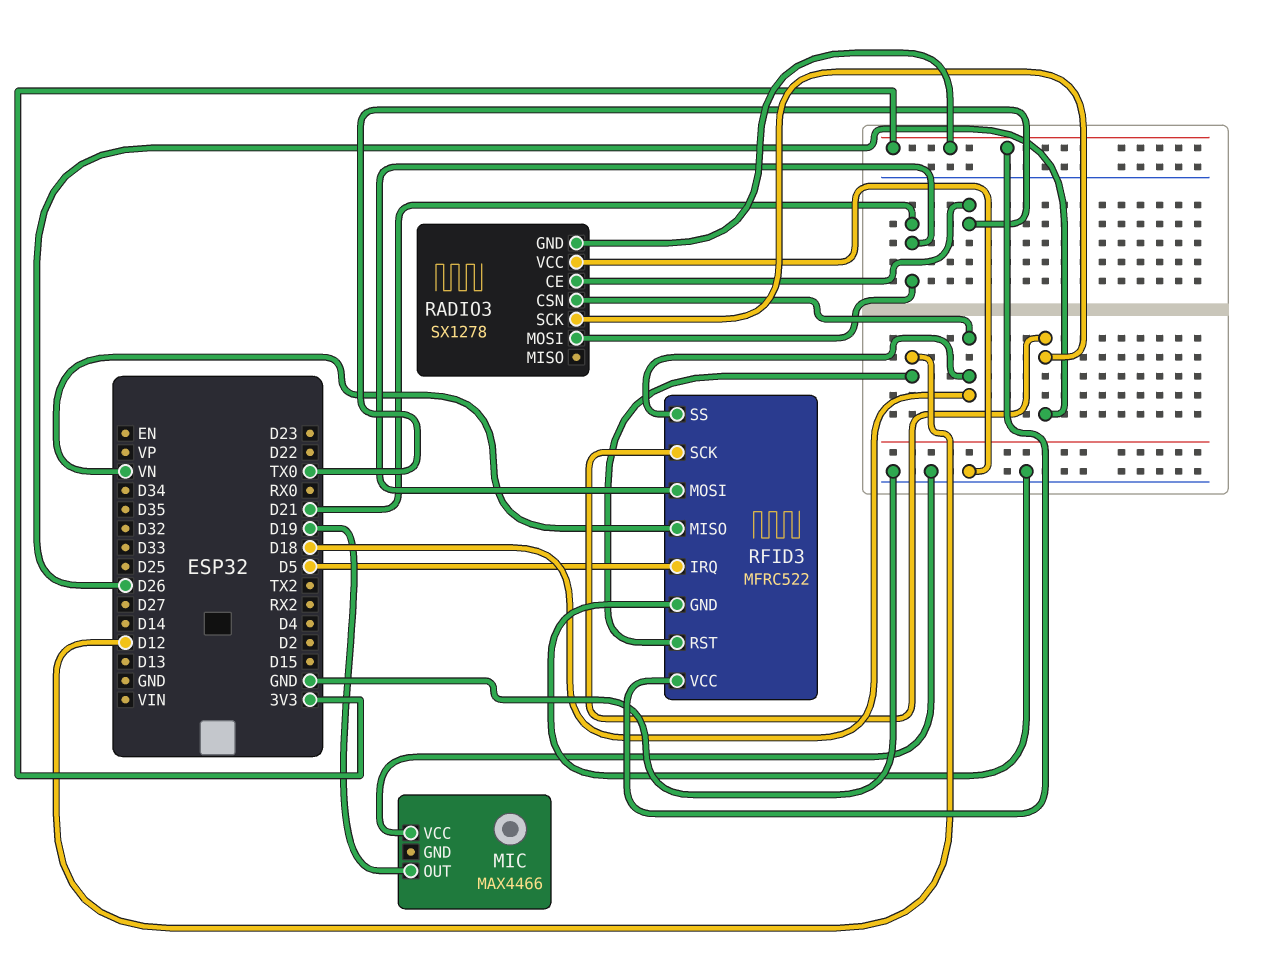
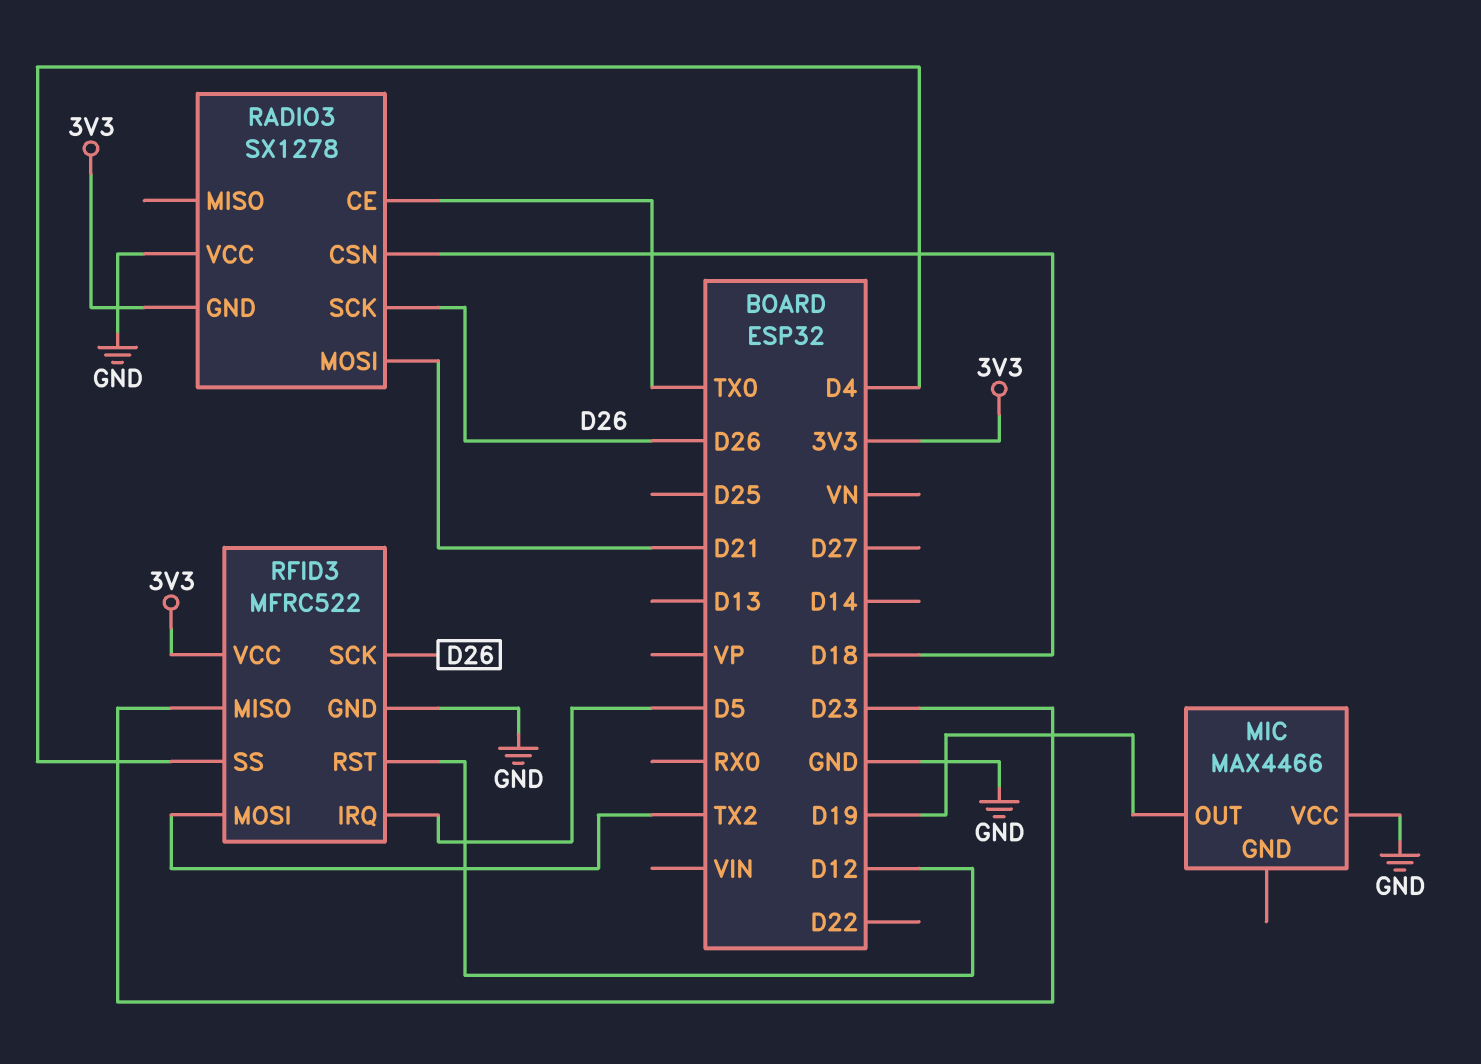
RFID3 pin MISO: VN -> D23
RFID3 pin MOSI: D21 -> TX2
RFID3 pin SS: D18 -> D4

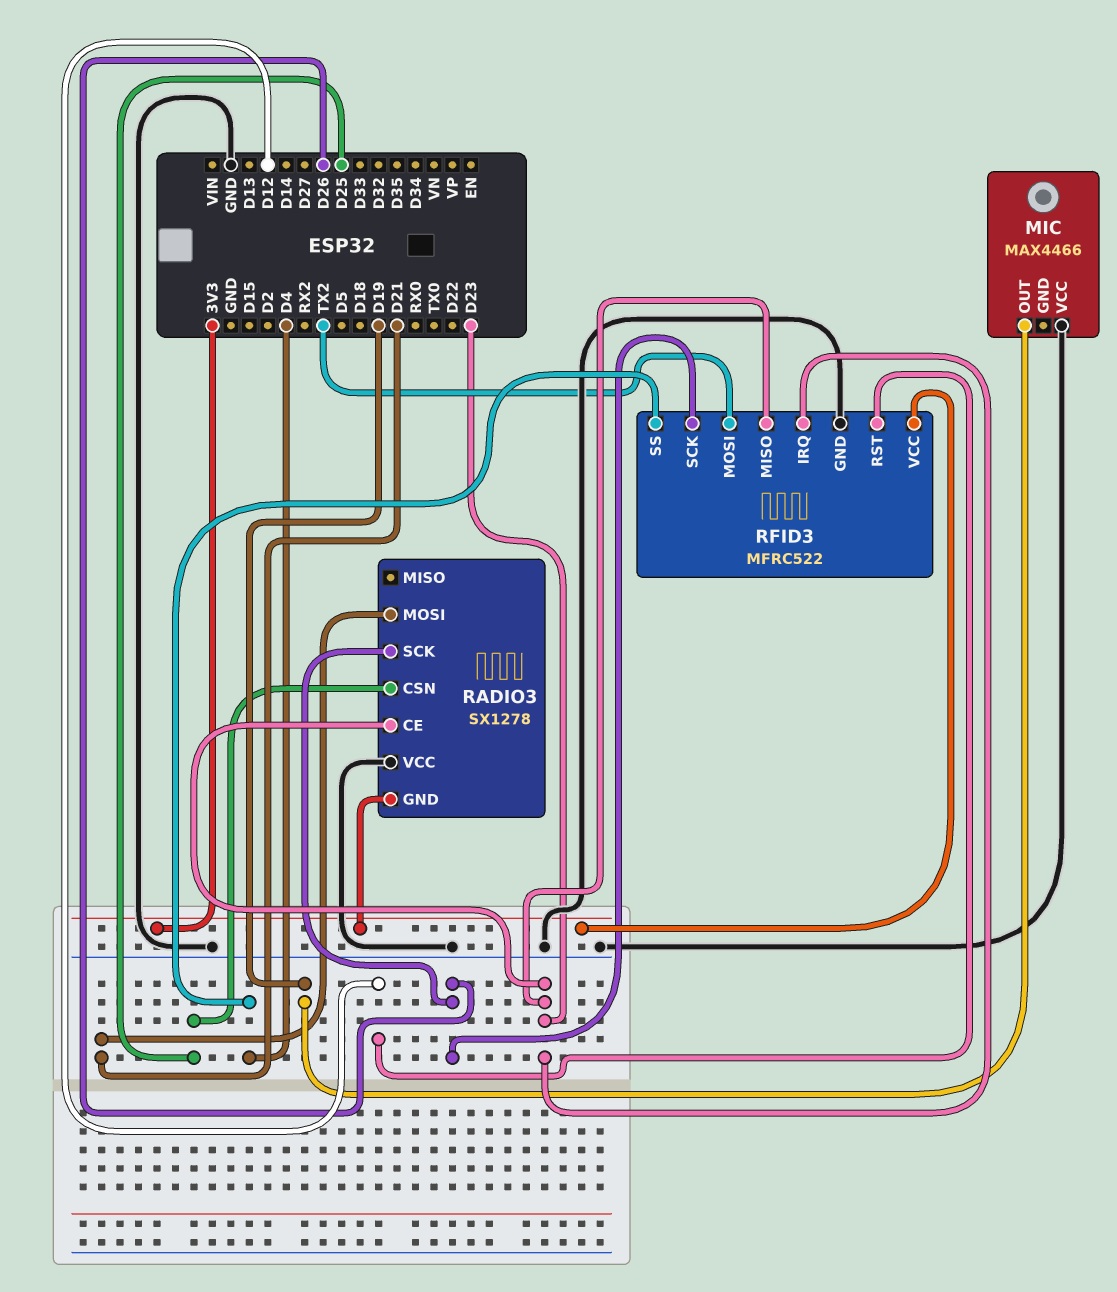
RADIO3 pin CE: TX0 -> D23
RADIO3 pin CSN: D18 -> D25
RFID3 pin IRQ: D5 -> D23

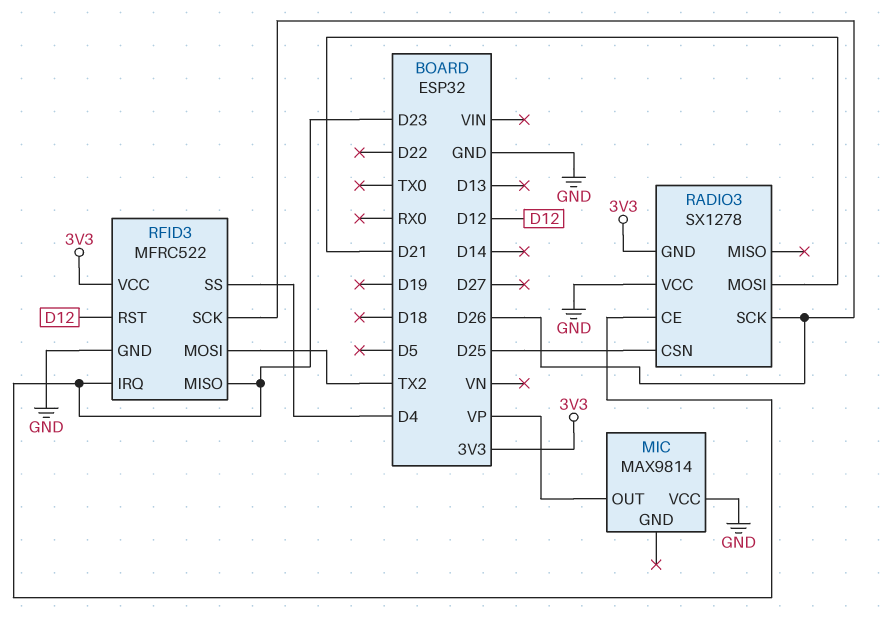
MIC: MAX4466 -> MAX9814
MIC pin OUT: D19 -> VP

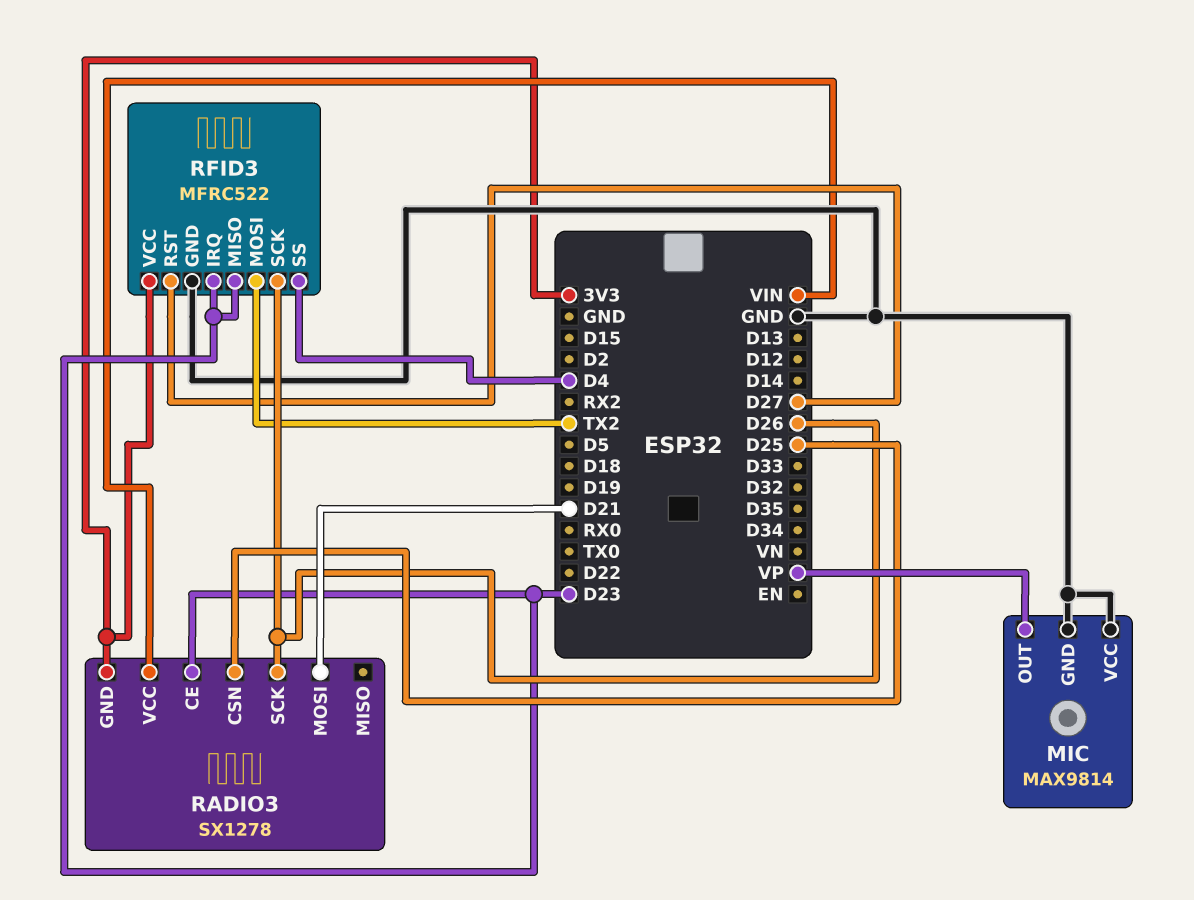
MIC pin GND: none -> GND
RADIO3 pin VCC: GND -> VIN
RFID3 pin RST: D12 -> D27

